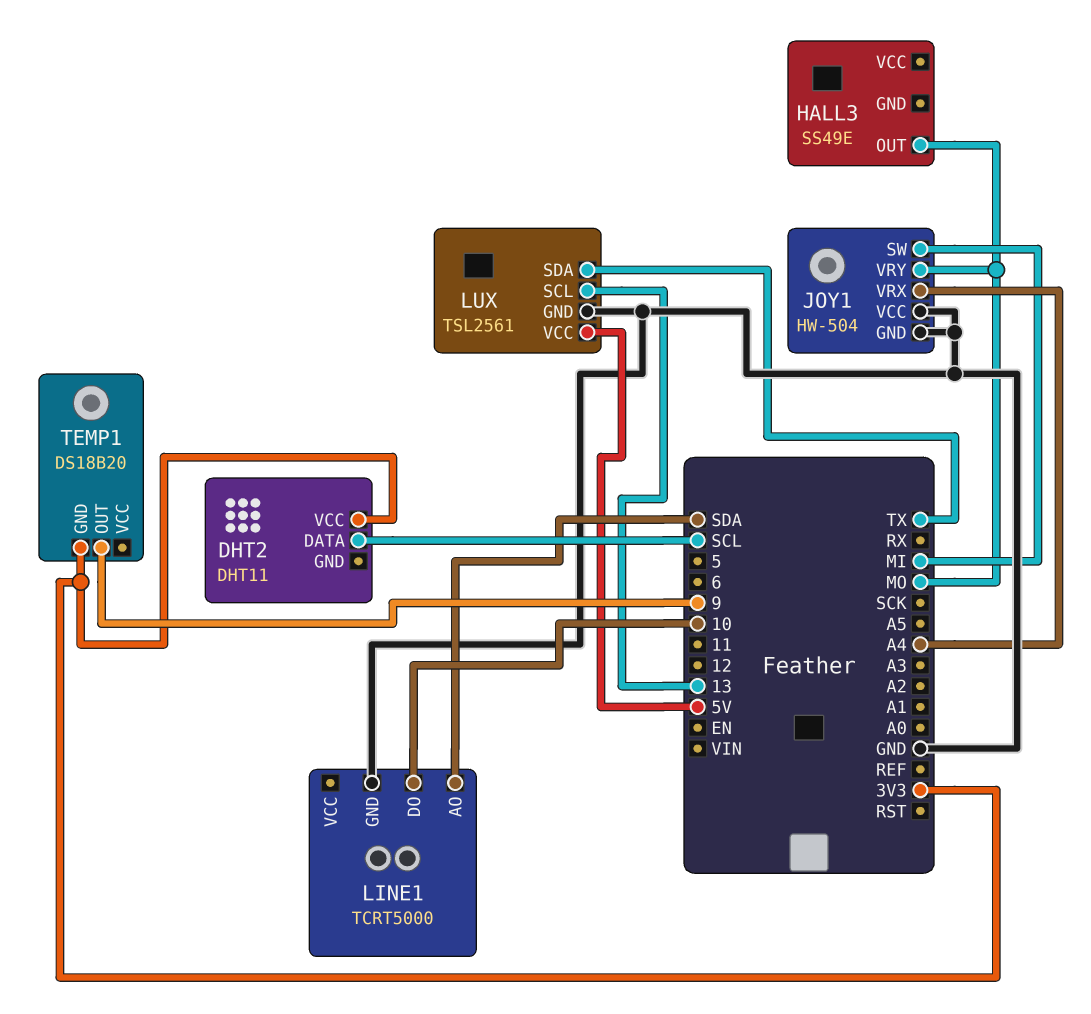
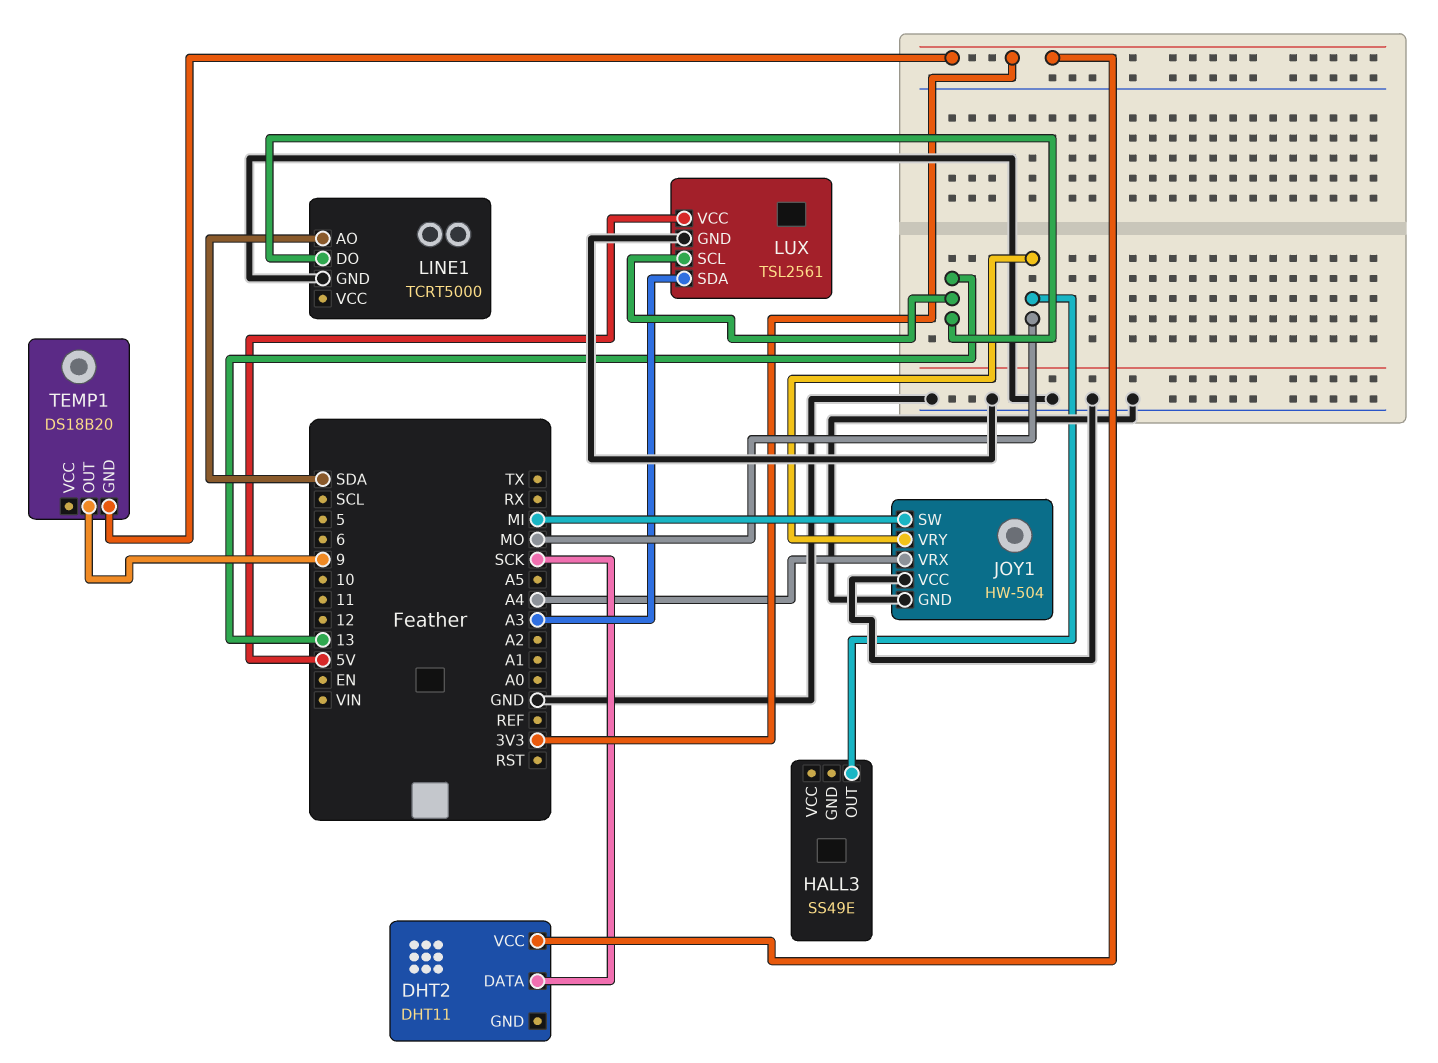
DHT2 pin DATA: SCL -> SCK
LINE1 pin DO: 10 -> 13
LUX pin SDA: TX -> A3

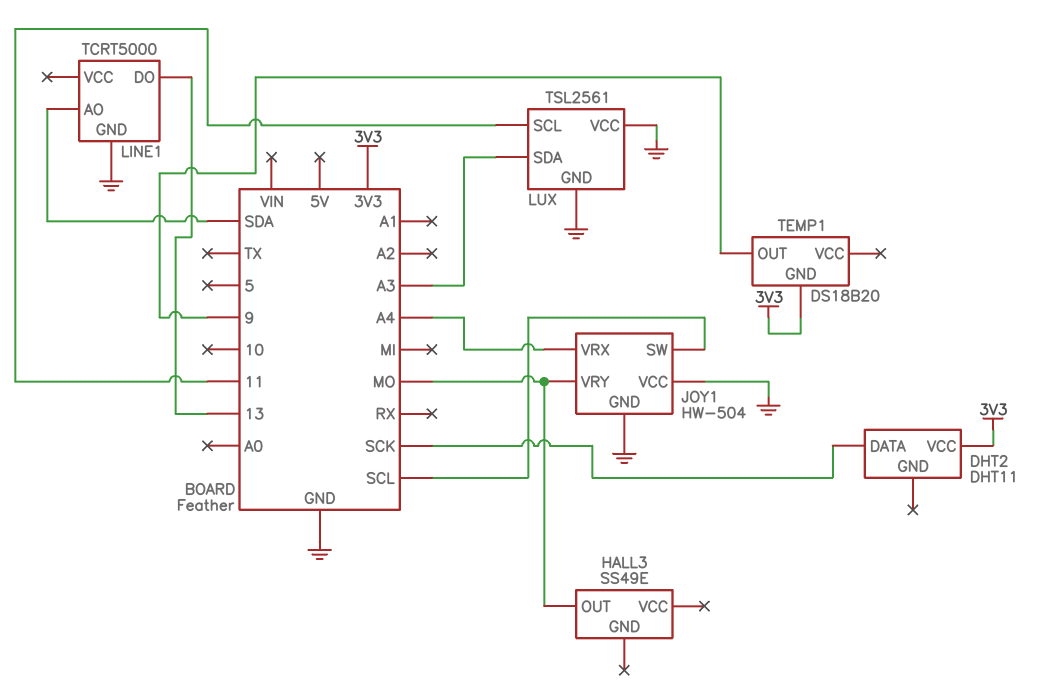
JOY1 pin SW: MI -> SCL
LUX pin SCL: 13 -> 11
LUX pin VCC: 5V -> GND

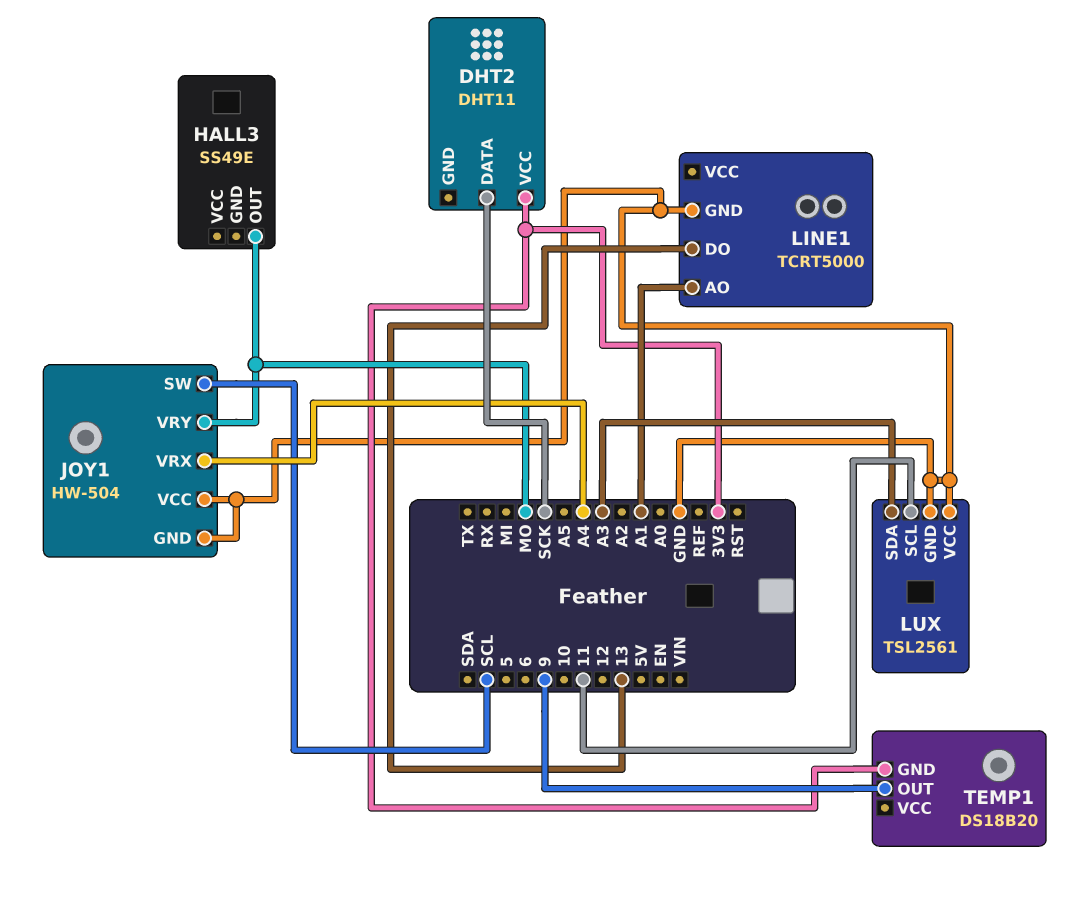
LINE1 pin AO: SDA -> A1

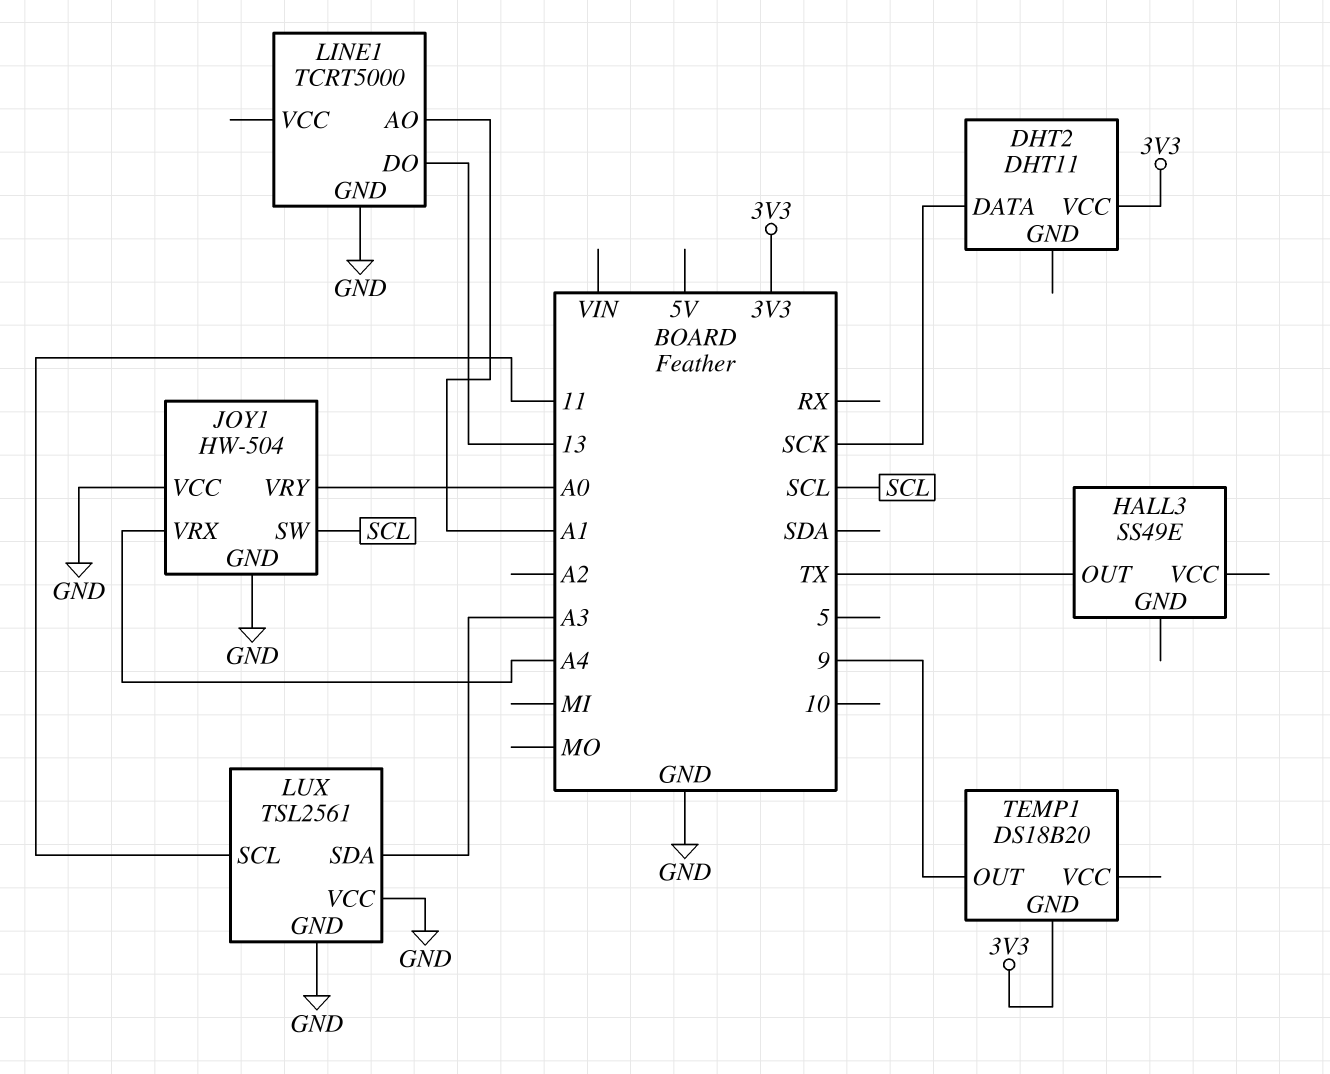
HALL3 pin OUT: MO -> TX
JOY1 pin VRY: MO -> A0

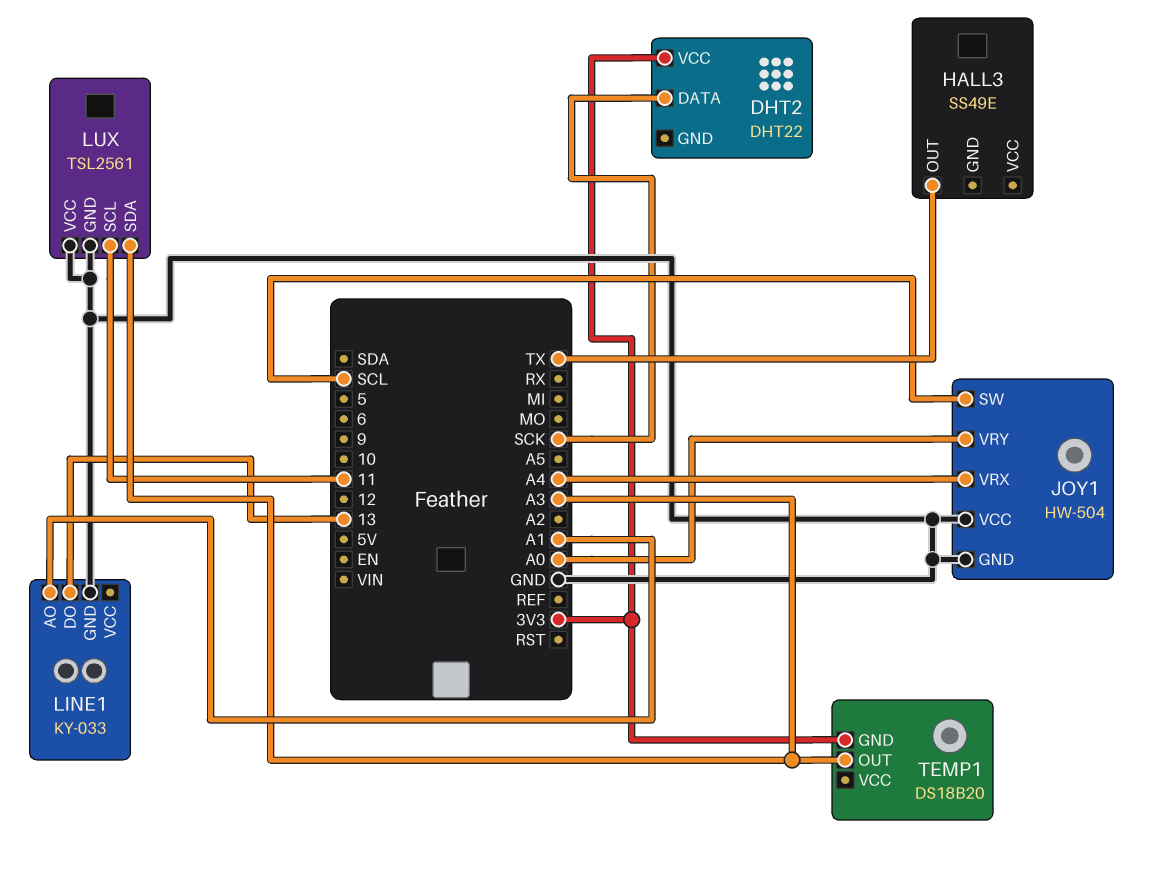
DHT2: DHT11 -> DHT22
LINE1: TCRT5000 -> KY-033
TEMP1 pin OUT: 9 -> A3

